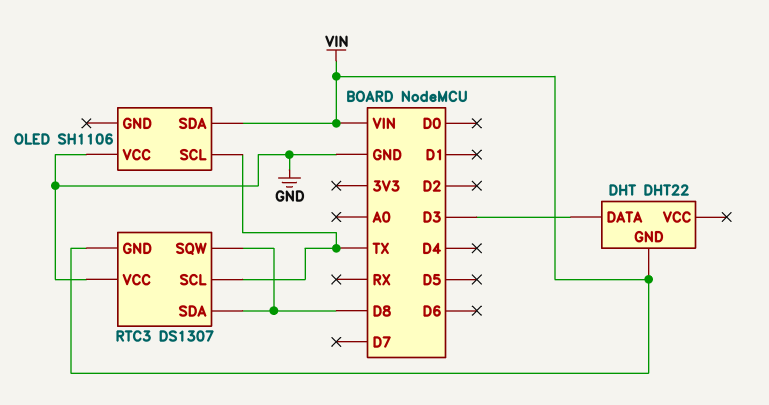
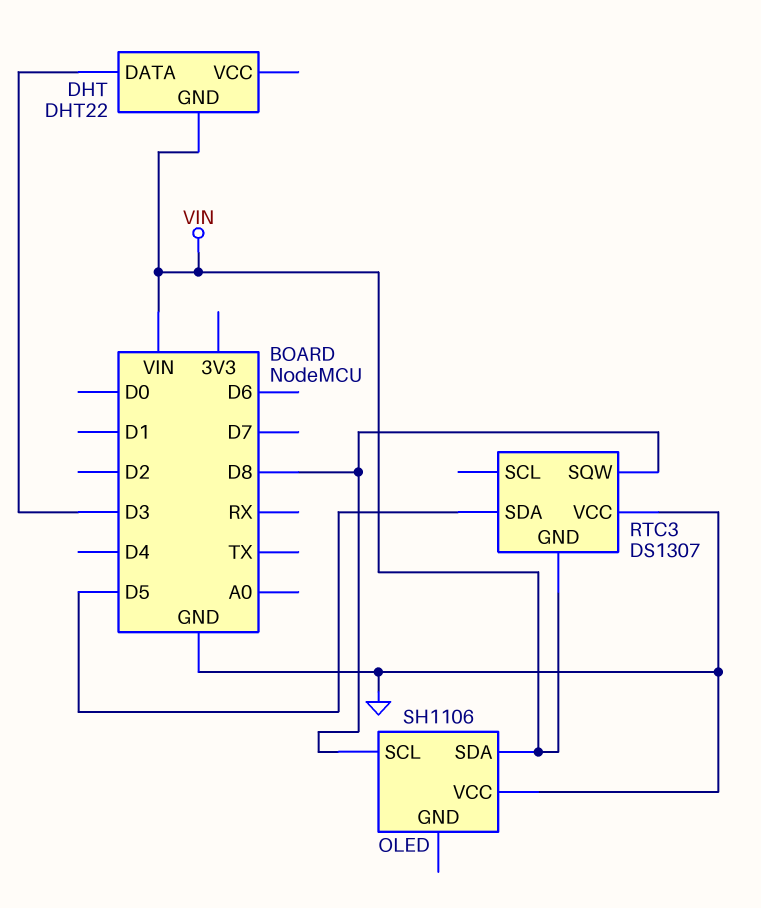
OLED pin SCL: TX -> D8
RTC3 pin SCL: TX -> none
RTC3 pin SDA: D8 -> D5

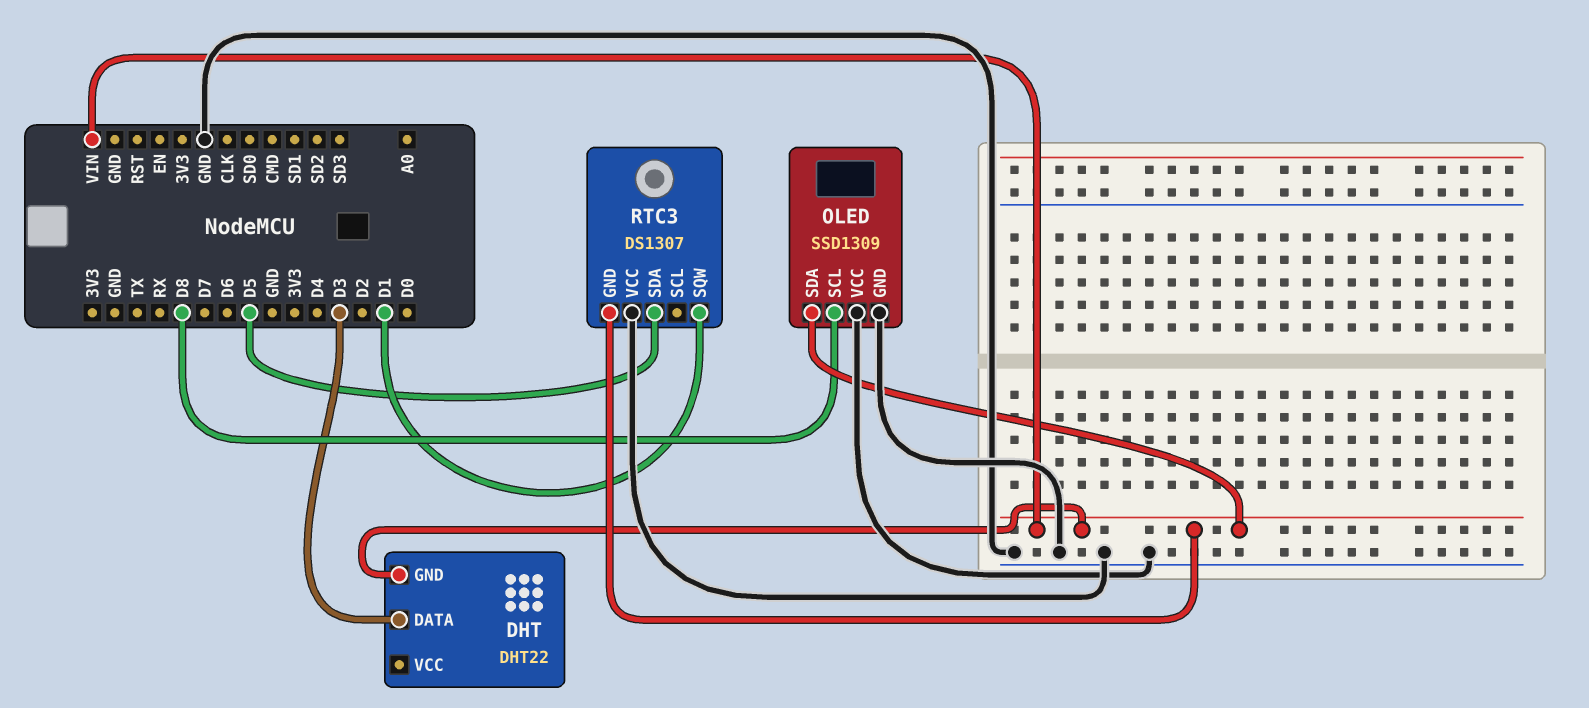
OLED: SH1106 -> SSD1309
OLED pin GND: none -> GND
RTC3 pin SQW: D8 -> D1

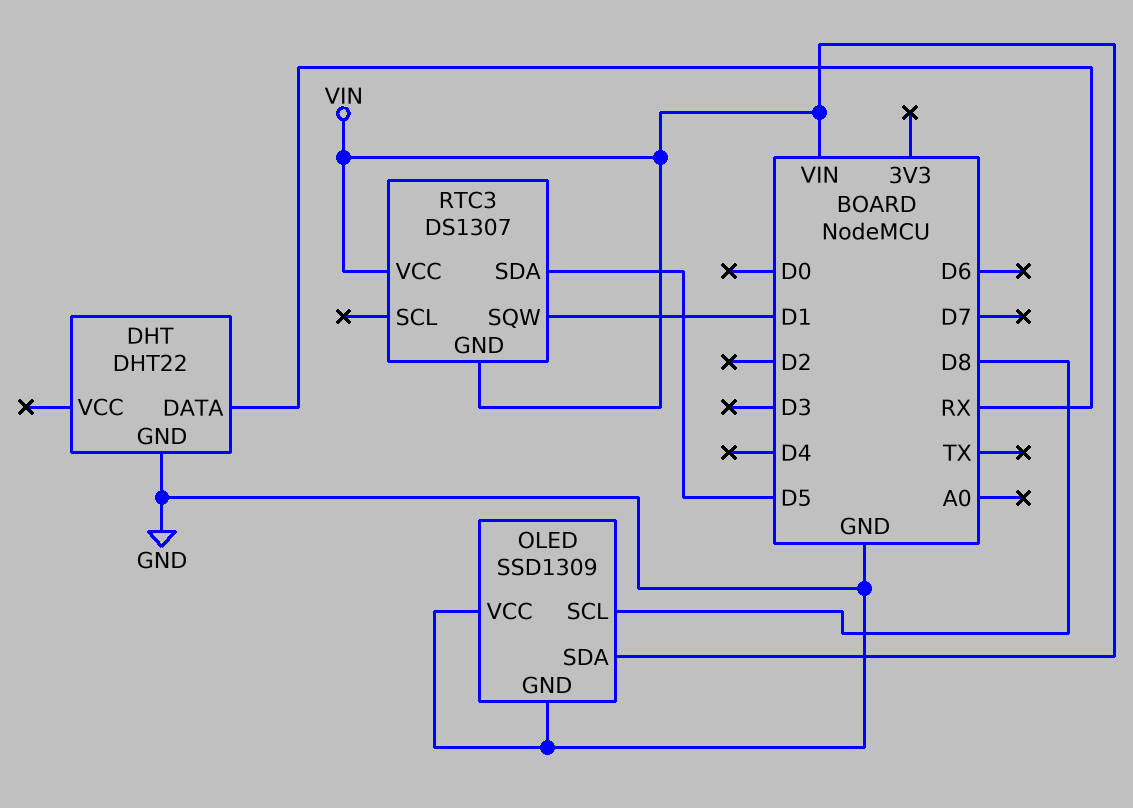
DHT pin DATA: D3 -> RX
DHT pin GND: VIN -> GND
RTC3 pin VCC: GND -> VIN

